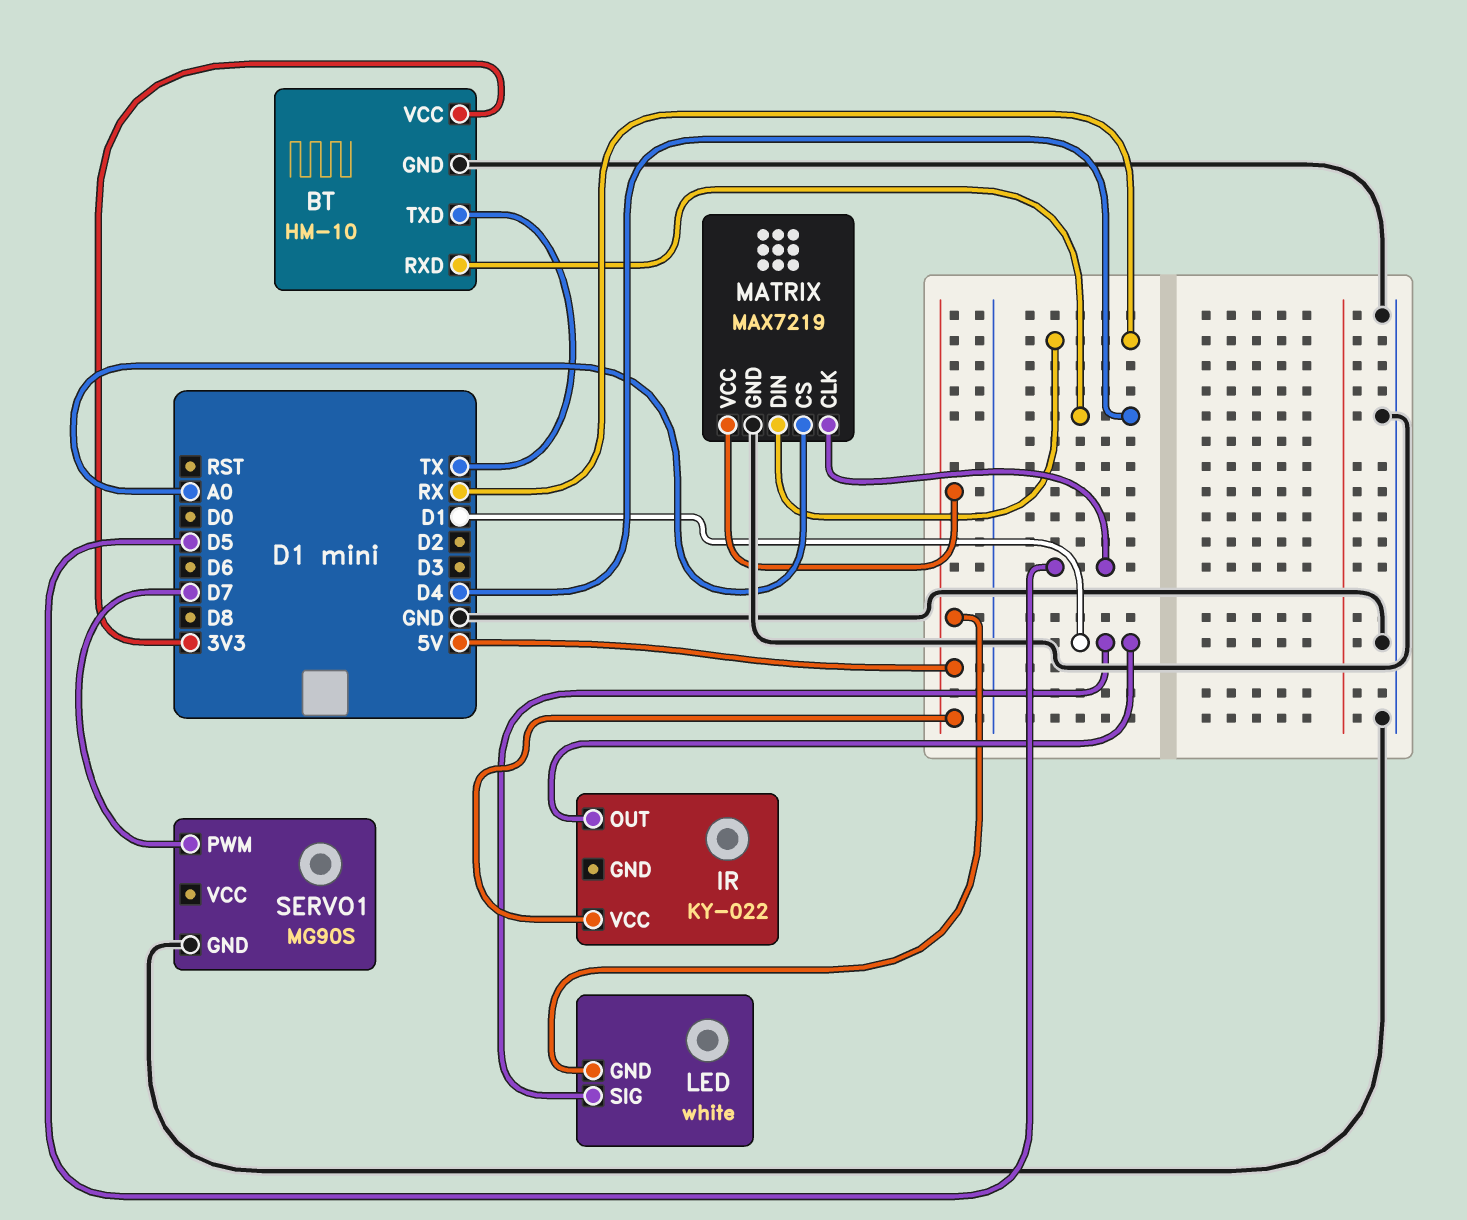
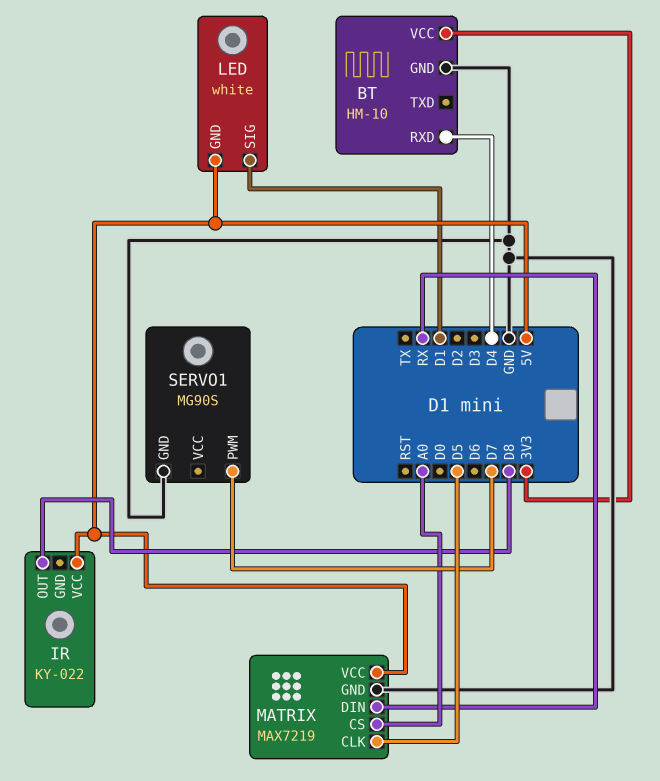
BT pin TXD: TX -> none
IR pin OUT: D1 -> D8

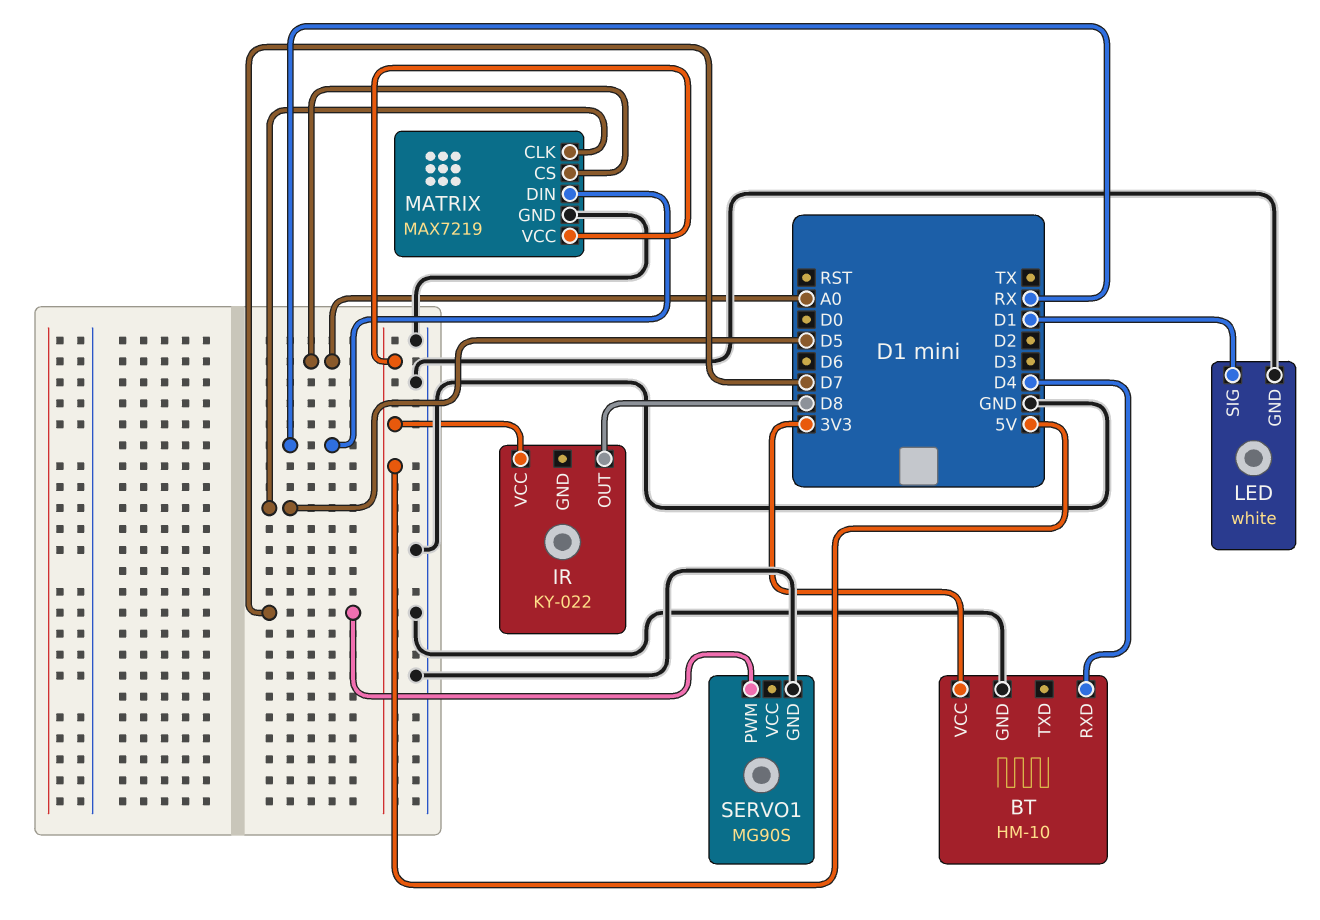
LED pin GND: 5V -> GND

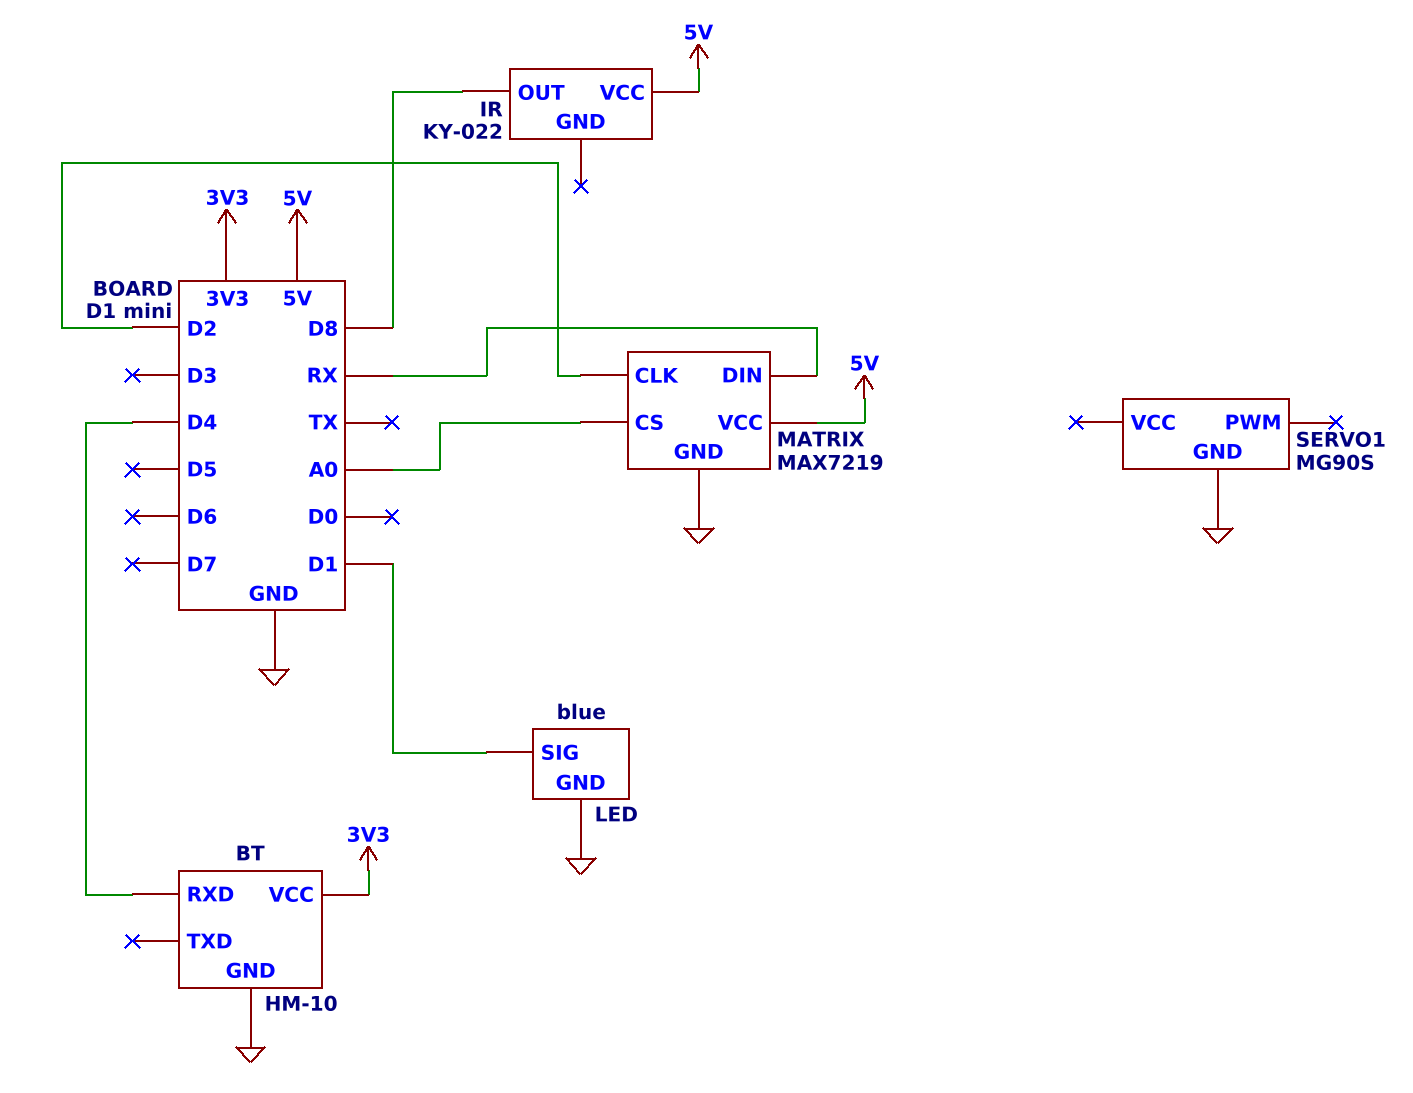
LED: white -> blue
MATRIX pin CLK: D5 -> D2
SERVO1 pin PWM: D7 -> none

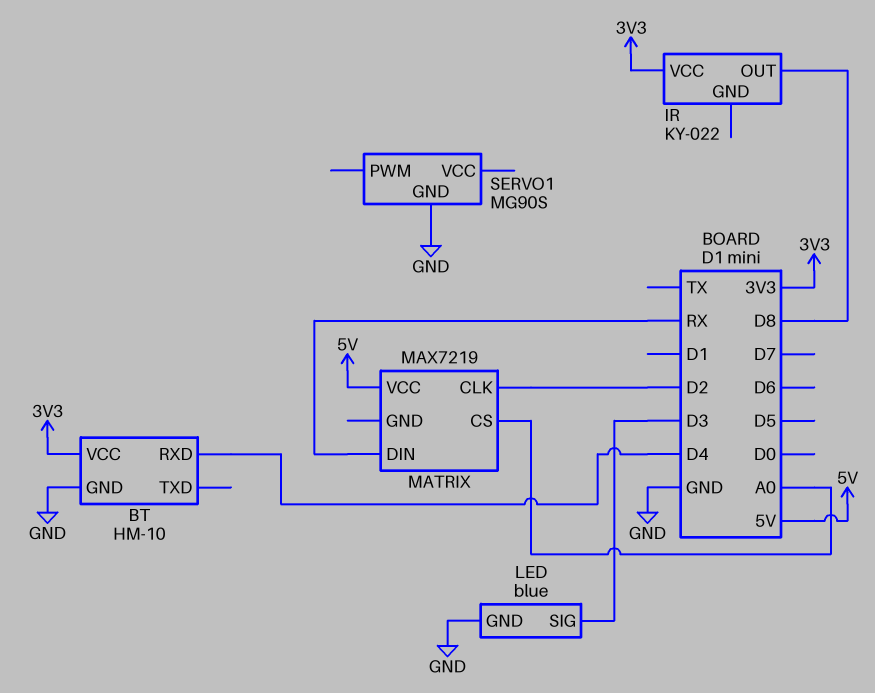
IR pin VCC: 5V -> 3V3
LED pin SIG: D1 -> D3
MATRIX pin GND: GND -> none

